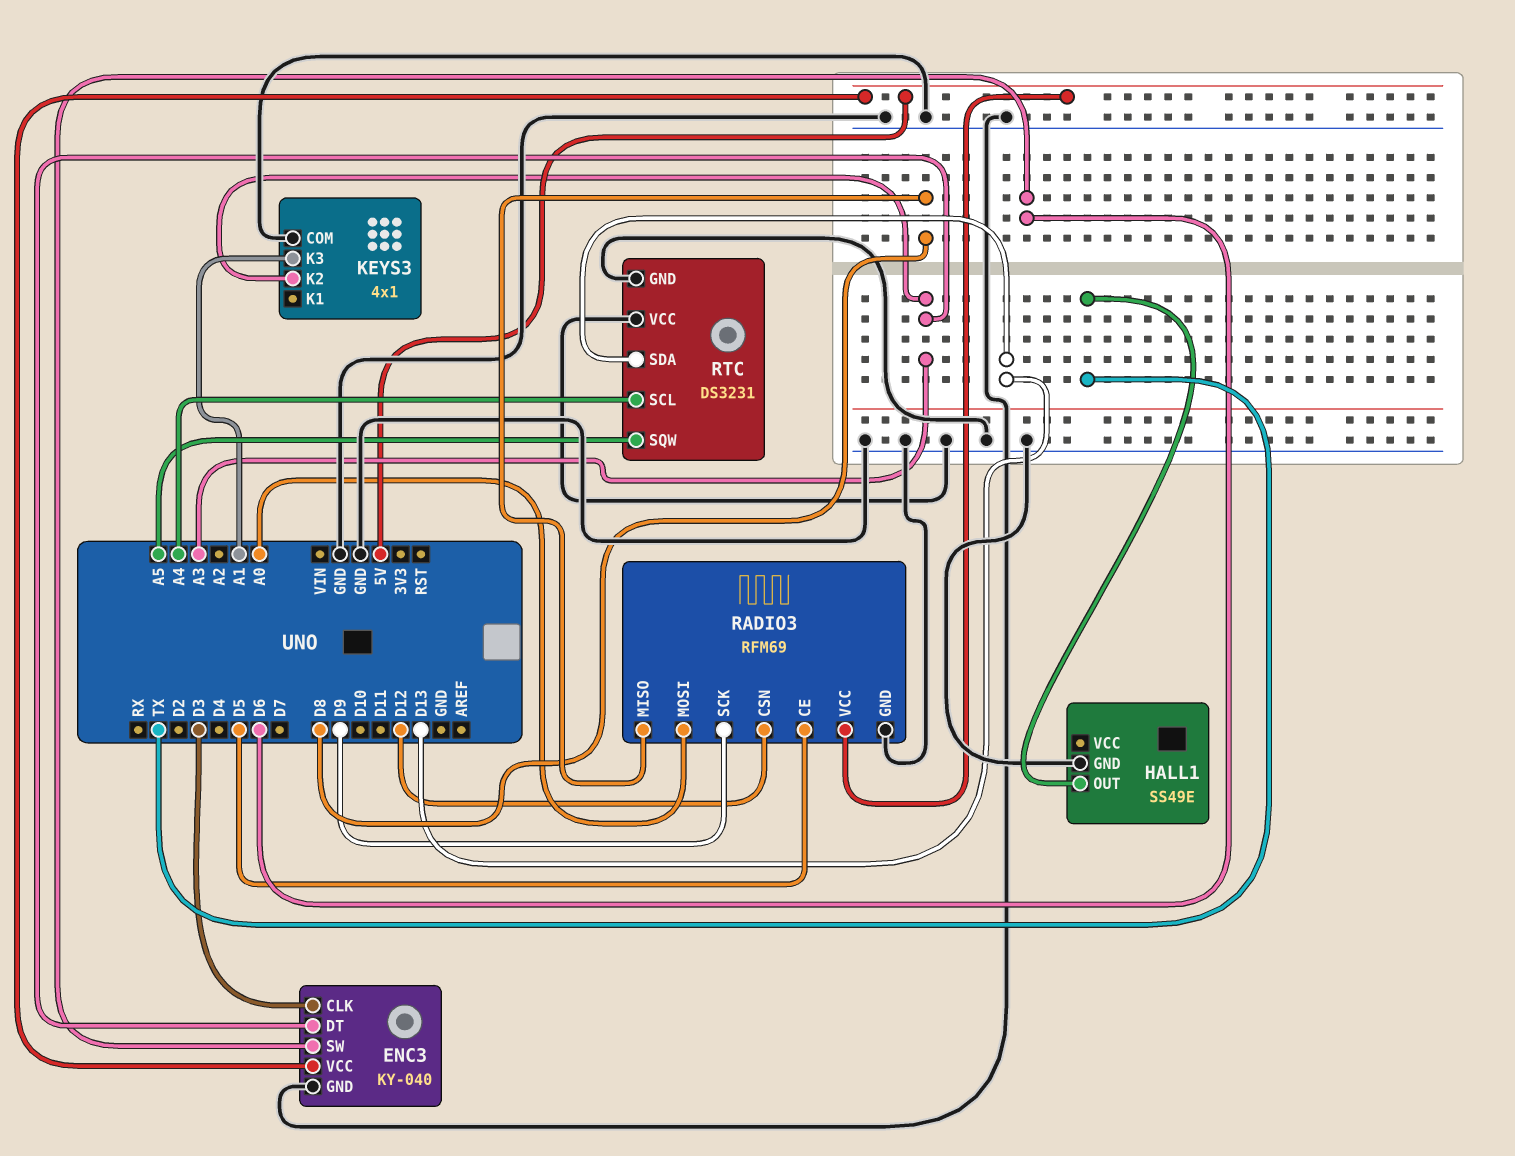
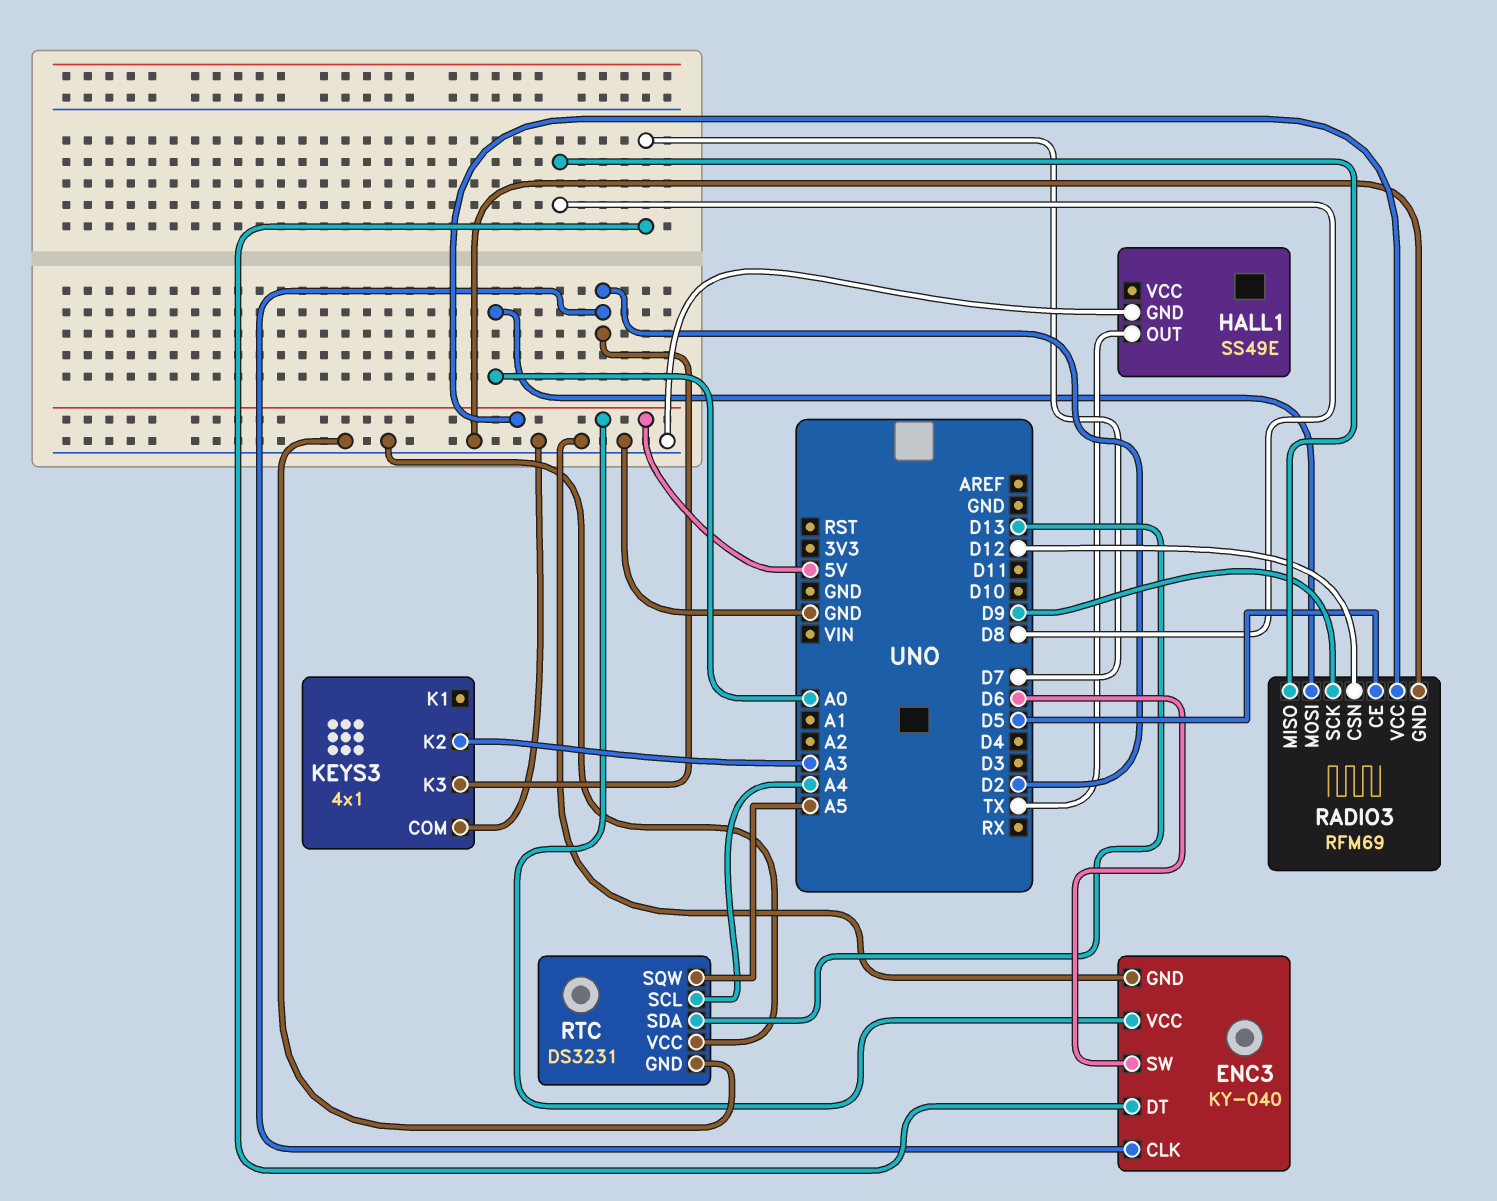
ENC3 pin CLK: D3 -> D2
ENC3 pin DT: A3 -> D7
KEYS3 pin K3: A1 -> D2

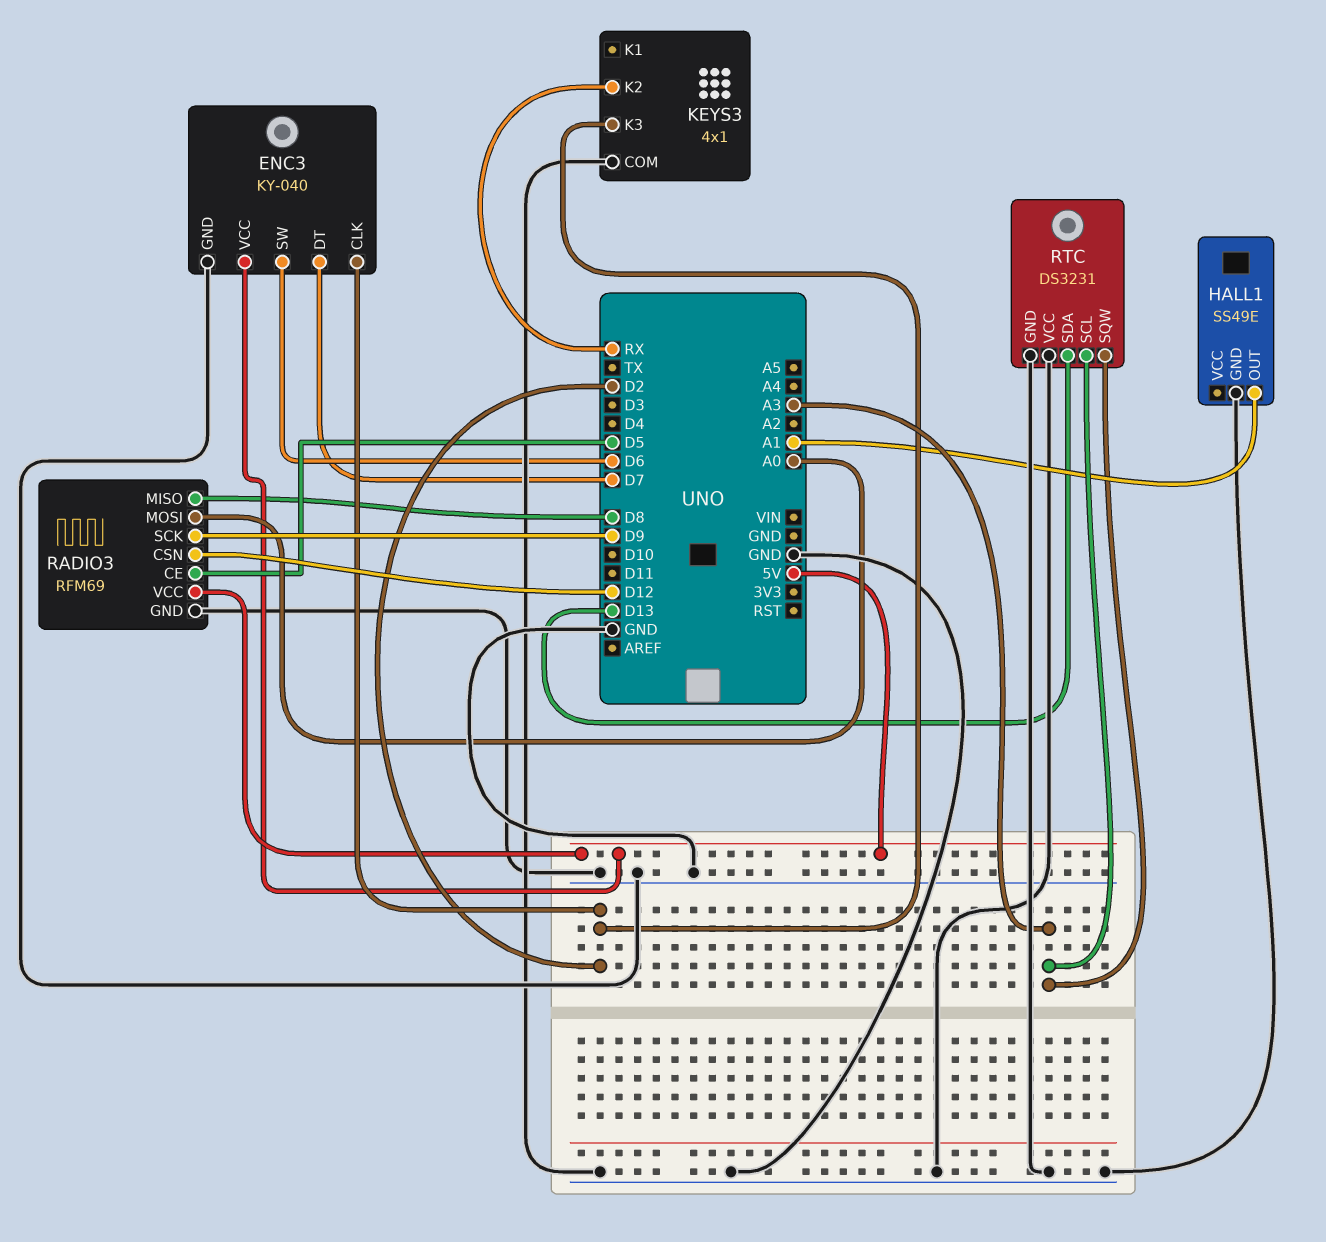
HALL1 pin OUT: TX -> A1
KEYS3 pin K2: A3 -> RX
RTC pin SCL: A4 -> A3
RTC pin SQW: A5 -> A3

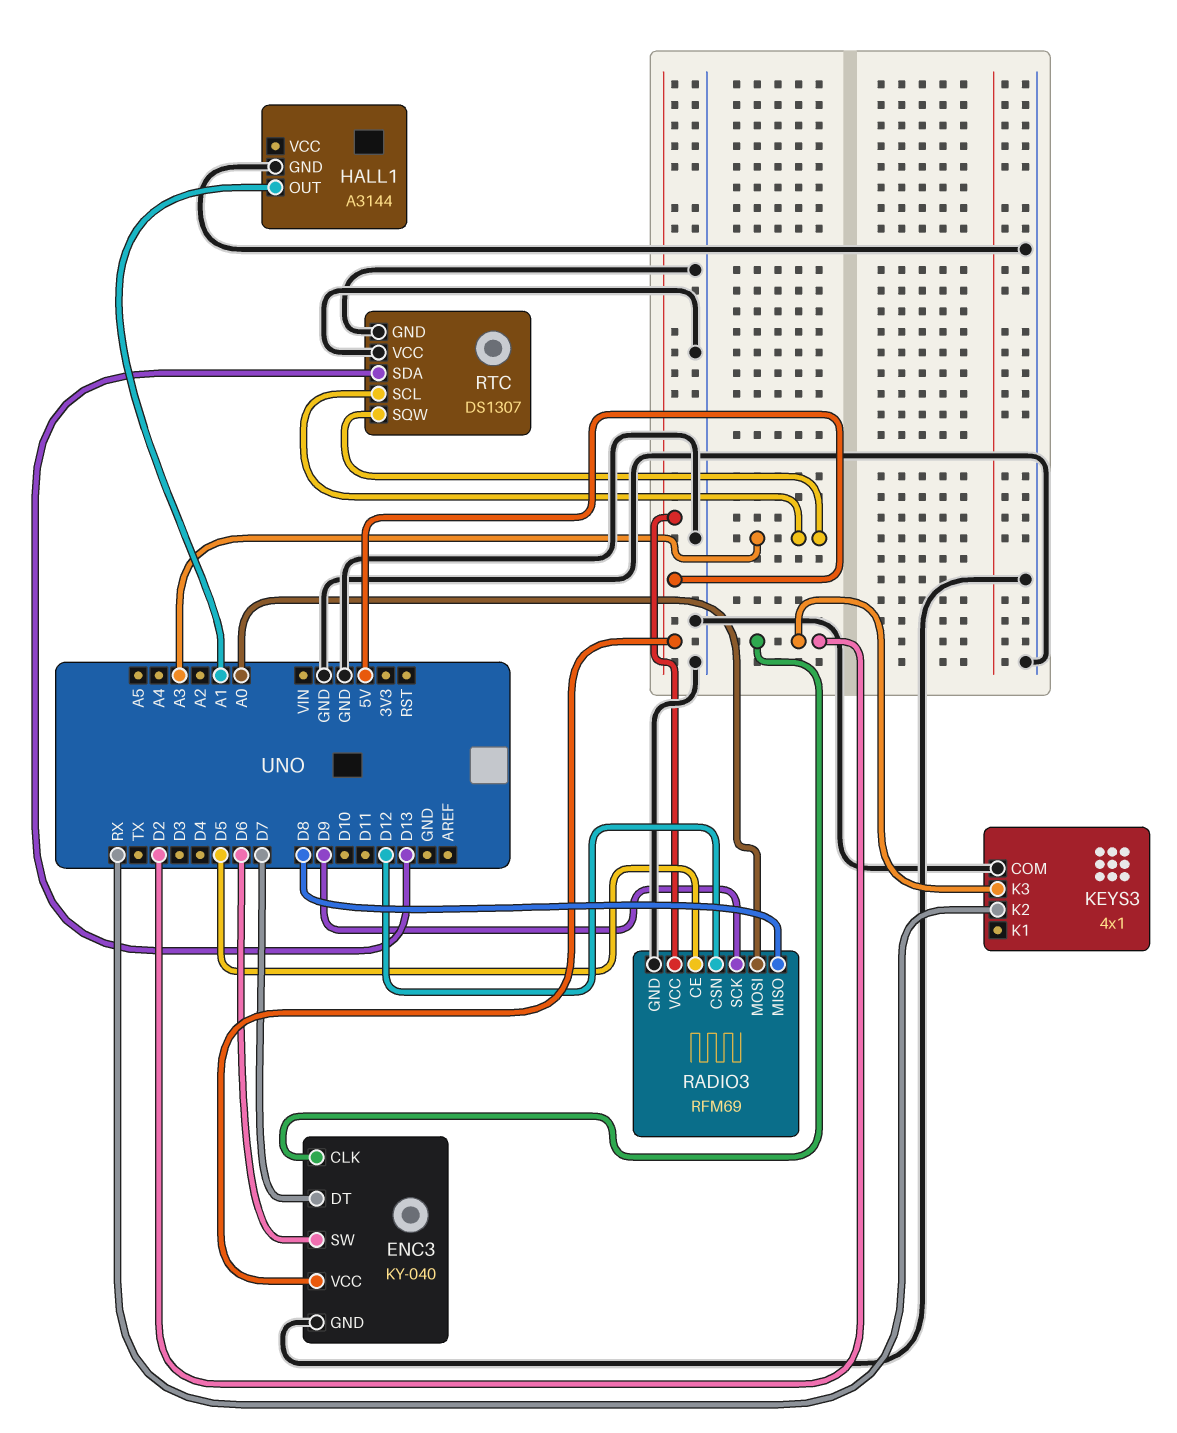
HALL1: SS49E -> A3144
RTC: DS3231 -> DS1307

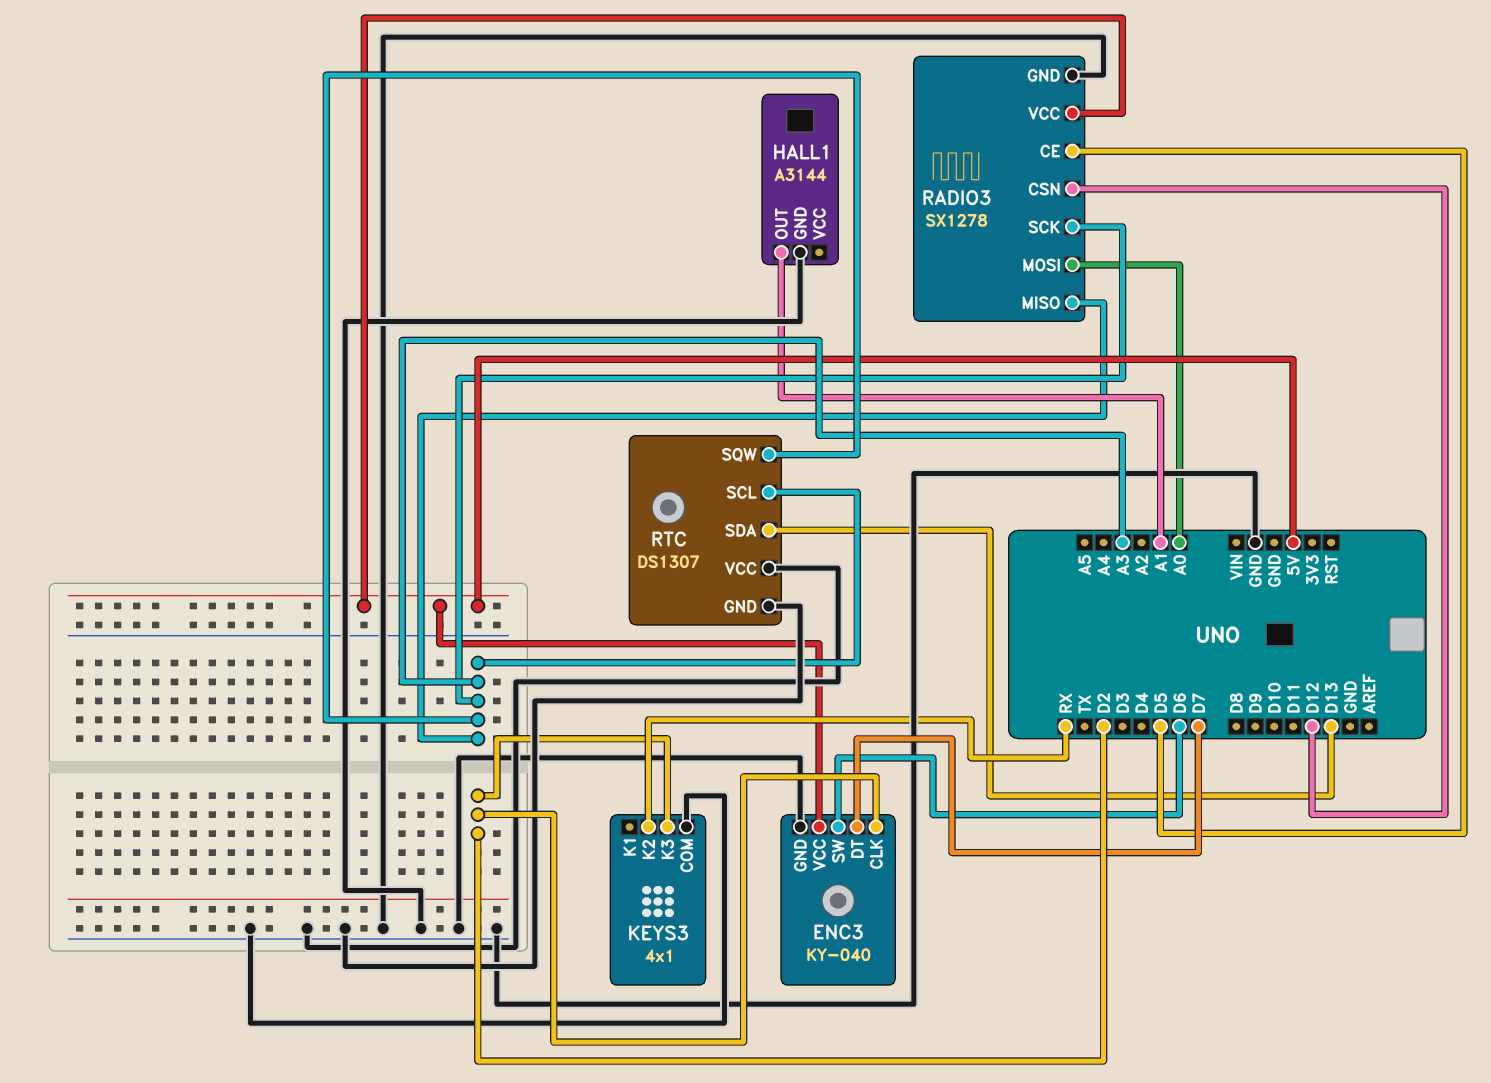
RADIO3: RFM69 -> SX1278
RADIO3 pin MISO: D8 -> A3
RADIO3 pin SCK: D9 -> A3

